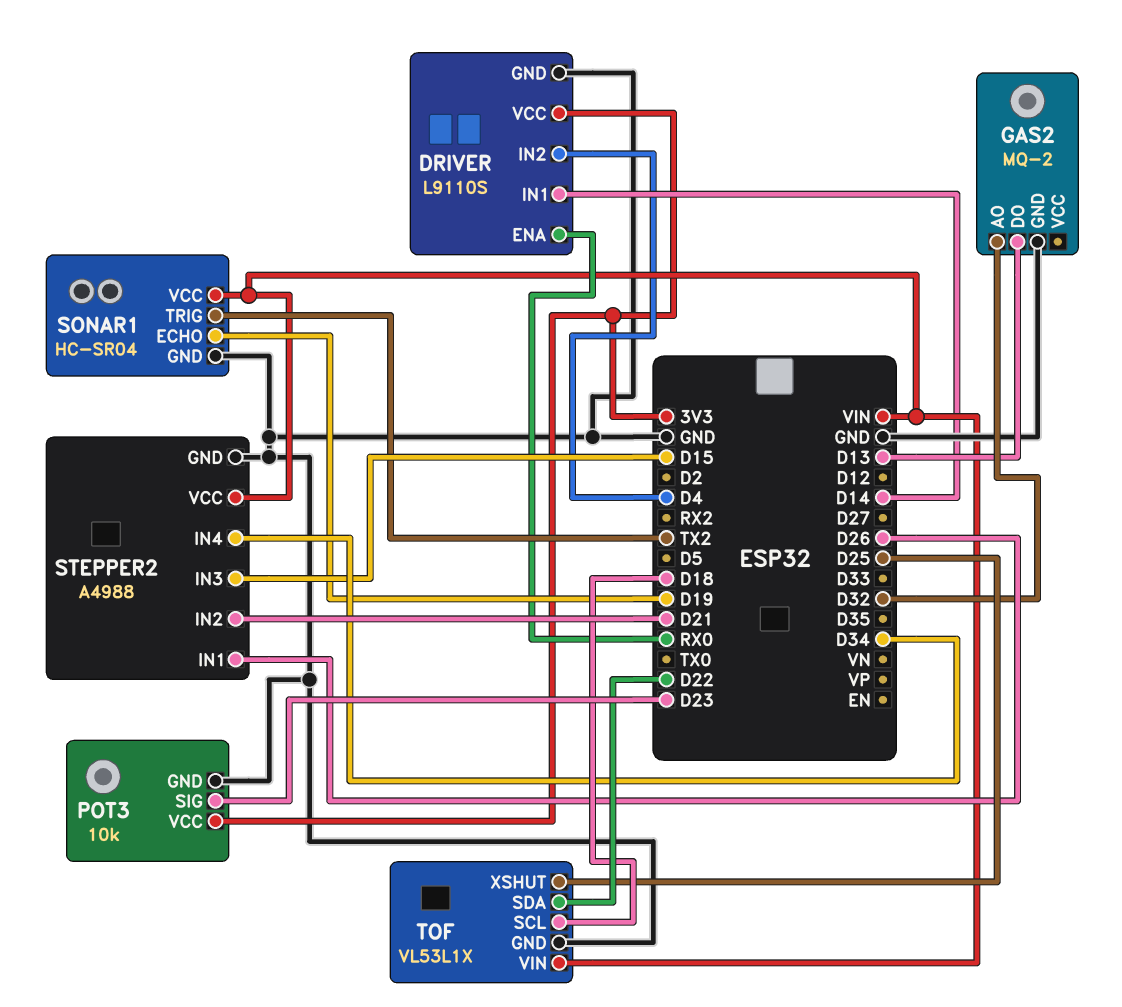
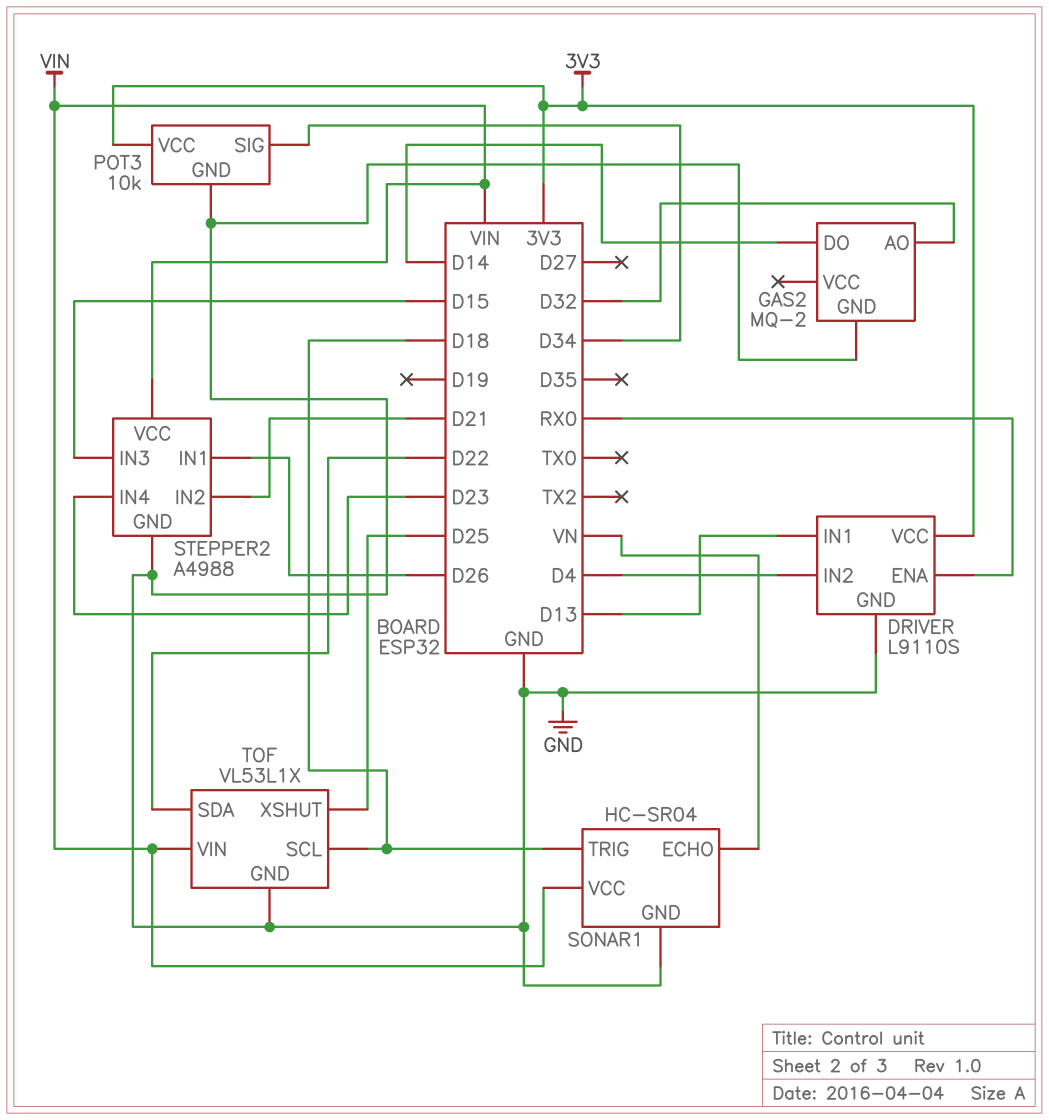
DRIVER pin IN1: D14 -> D13
GAS2 pin DO: D13 -> D14
POT3 pin SIG: D23 -> D34
SONAR1 pin ECHO: D19 -> VN
SONAR1 pin TRIG: TX2 -> D18
STEPPER2 pin IN4: D34 -> D23

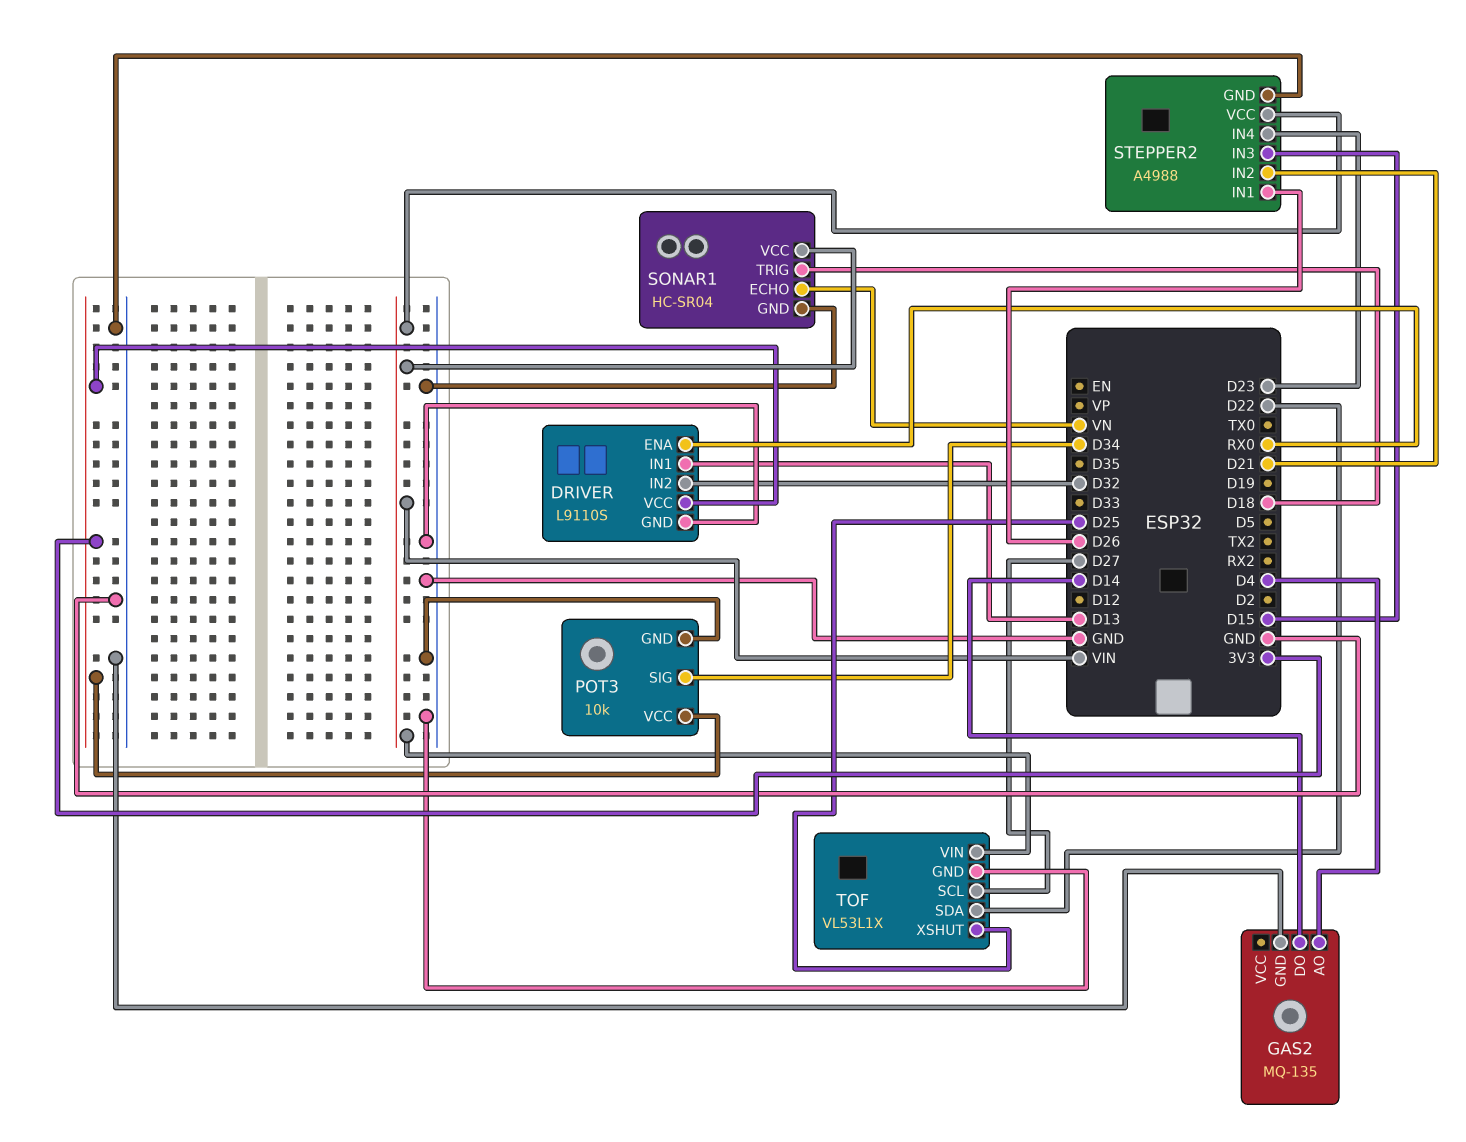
DRIVER pin IN2: D4 -> D32
GAS2: MQ-2 -> MQ-135
GAS2 pin AO: D32 -> D4
TOF pin SCL: D18 -> D27

